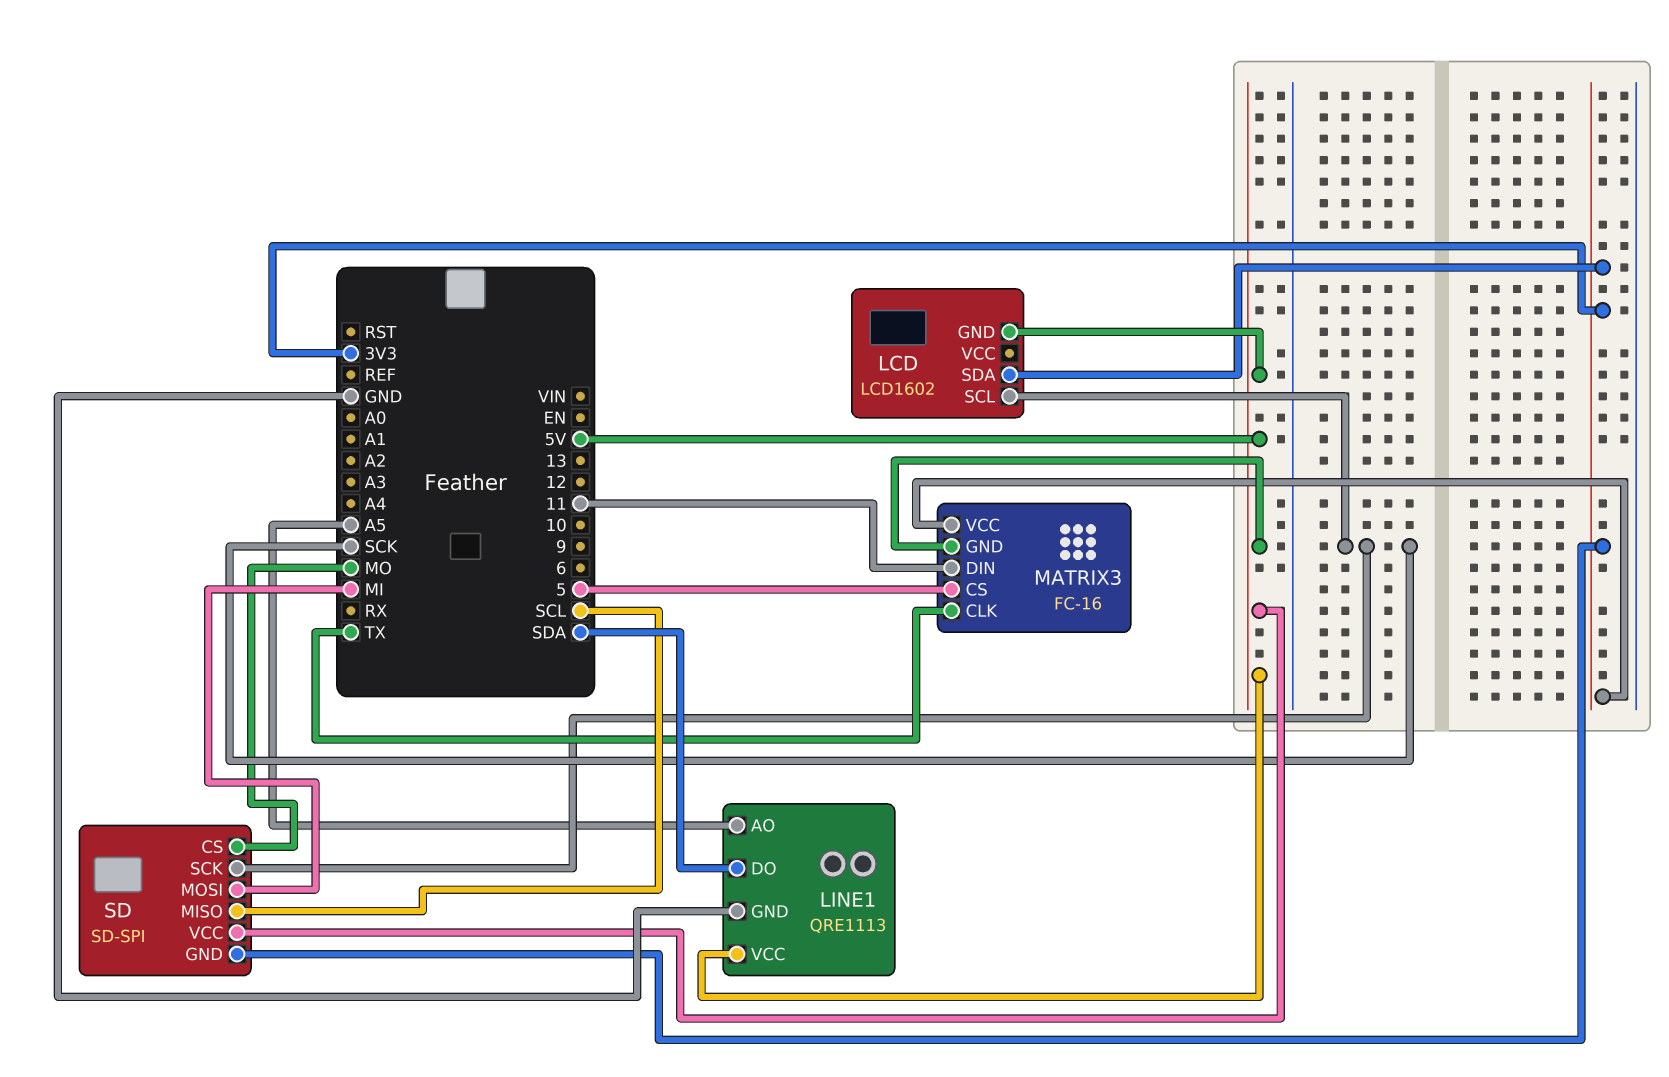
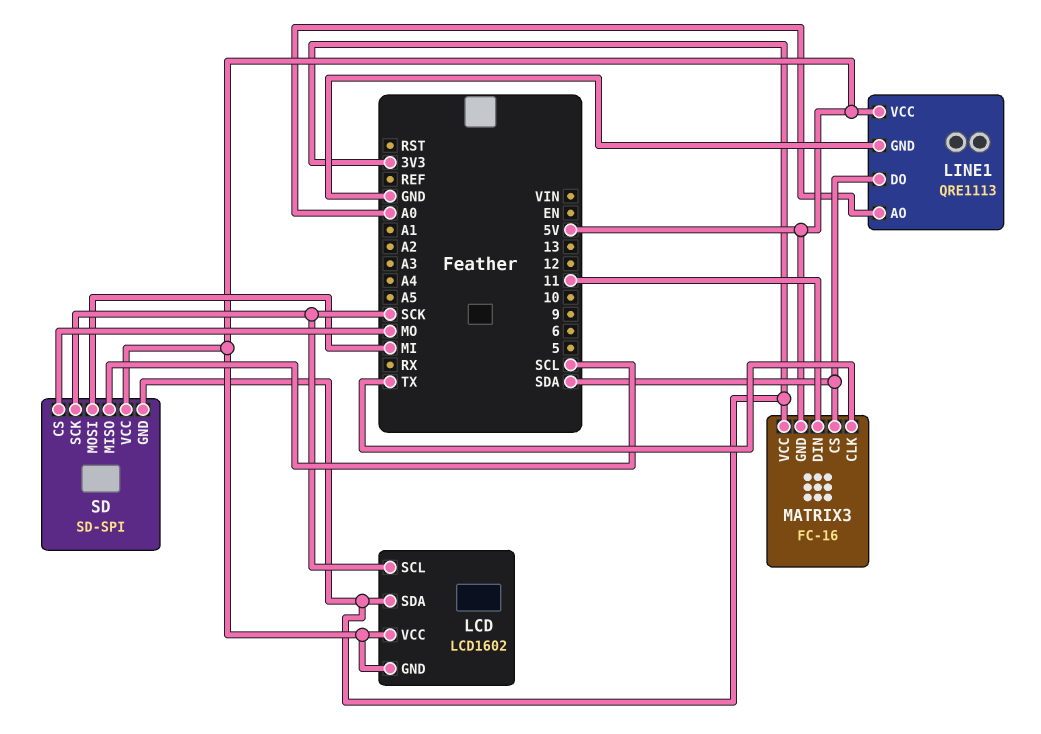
LCD pin VCC: none -> 5V
LINE1 pin AO: A5 -> A0
MATRIX3 pin CS: 5 -> SDA

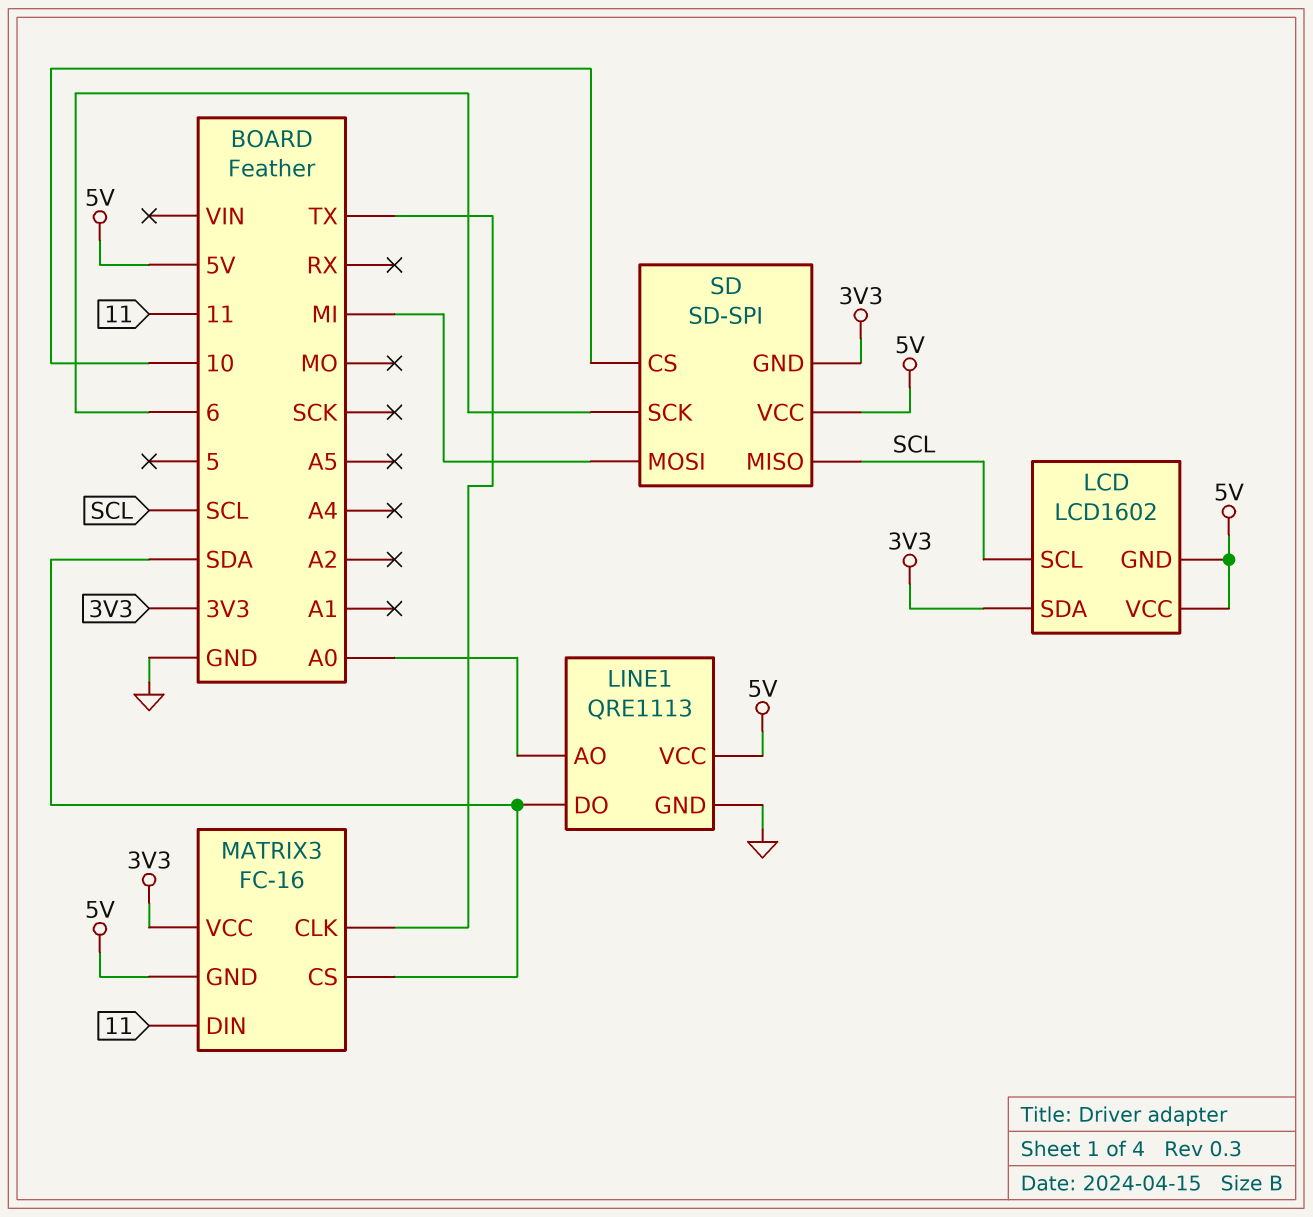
LCD pin SCL: SCK -> SCL
SD pin CS: MO -> 10
SD pin SCK: SCK -> 6

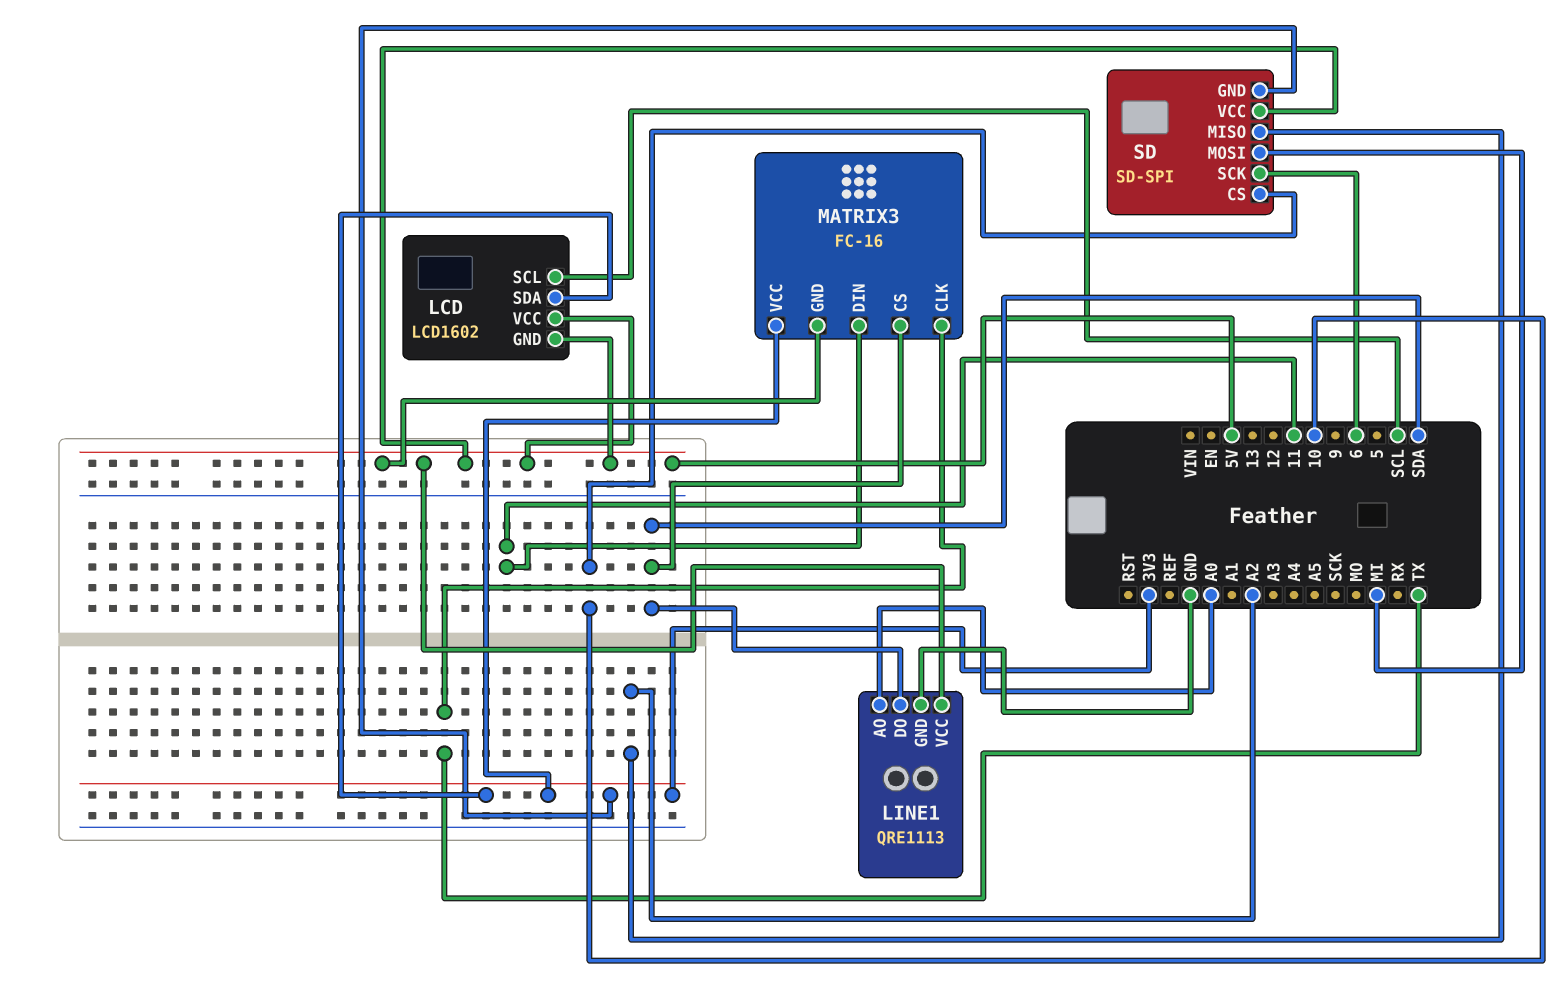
SD pin MISO: SCL -> A2

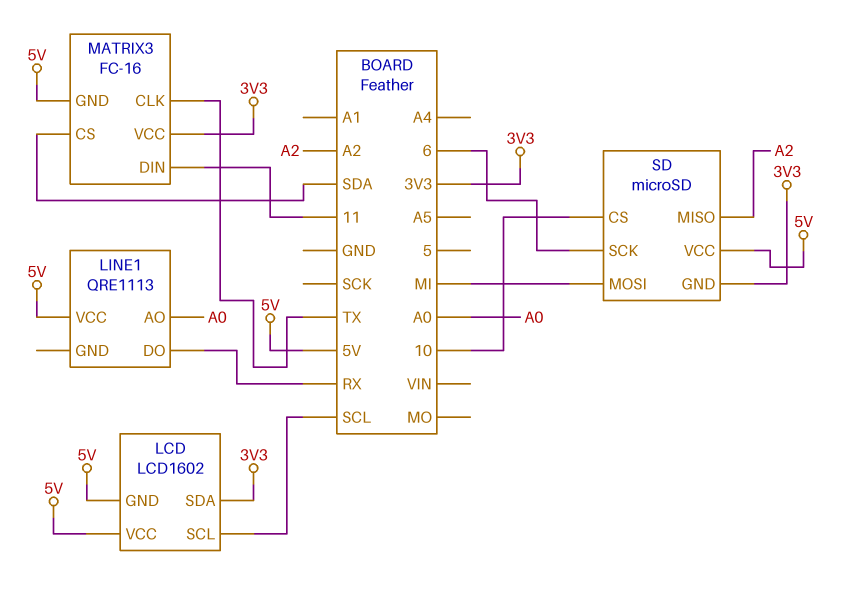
LINE1 pin DO: SDA -> RX
LINE1 pin GND: GND -> none
SD: SD-SPI -> microSD

